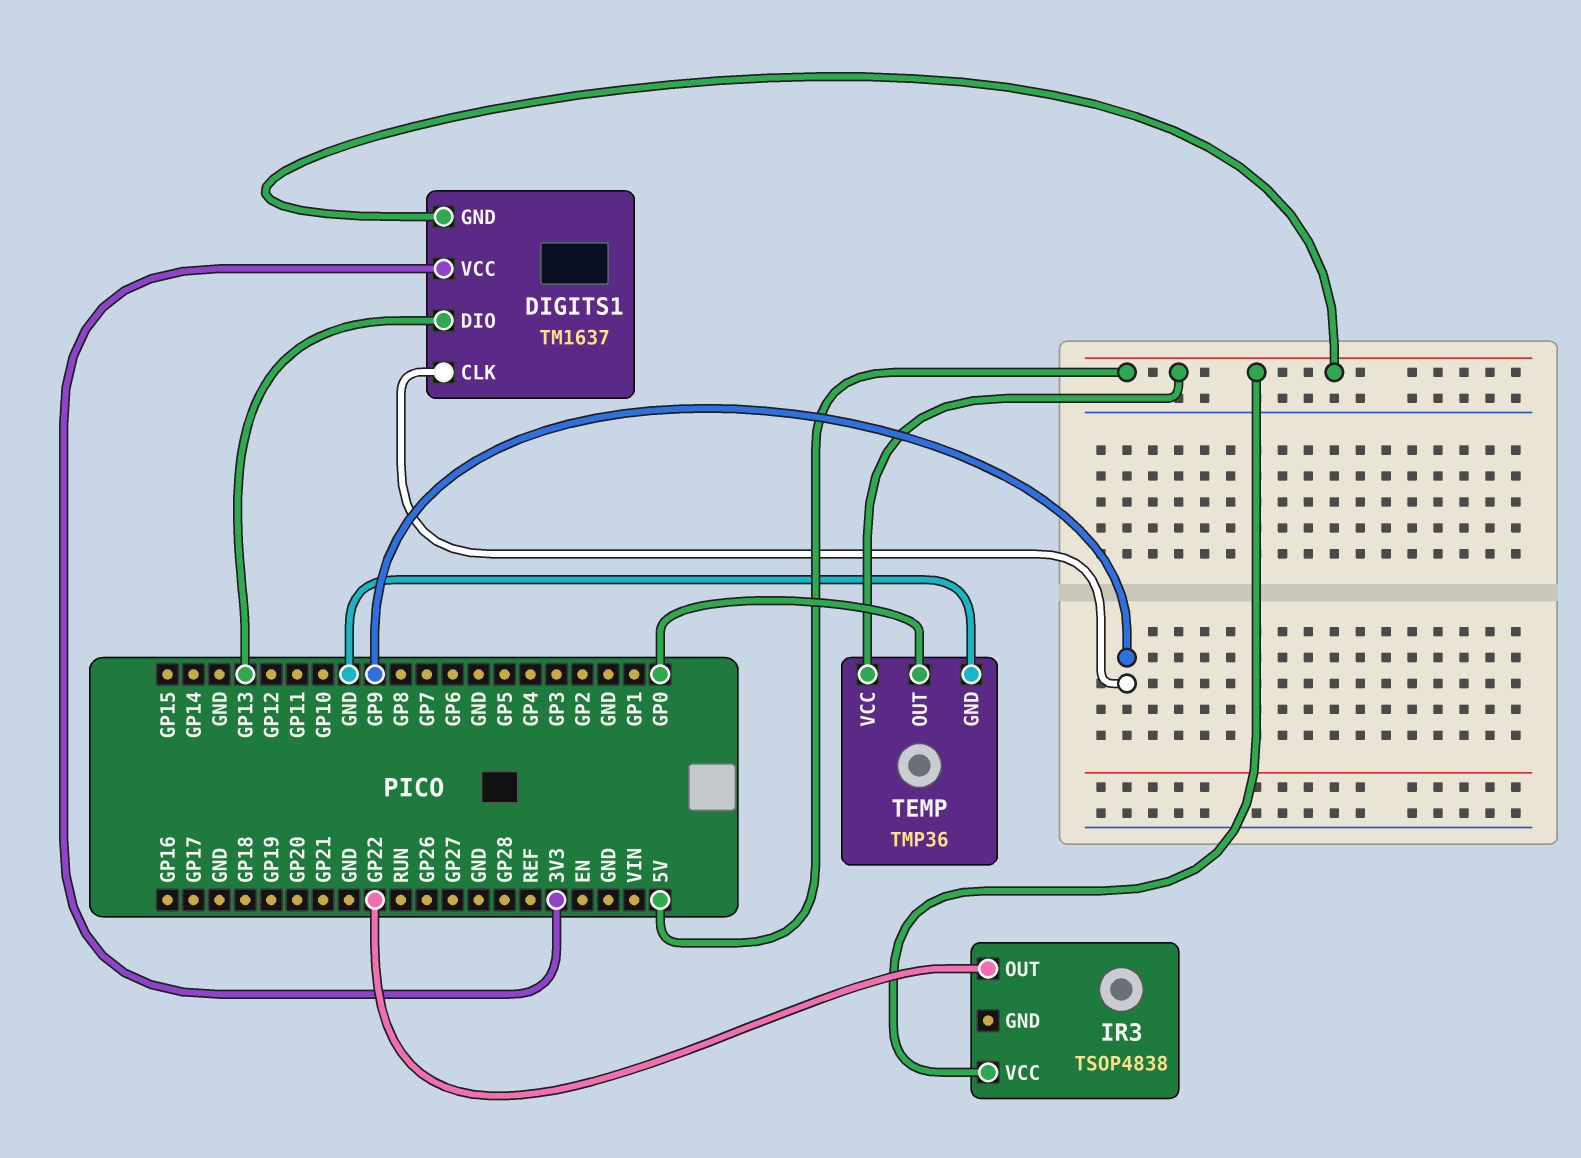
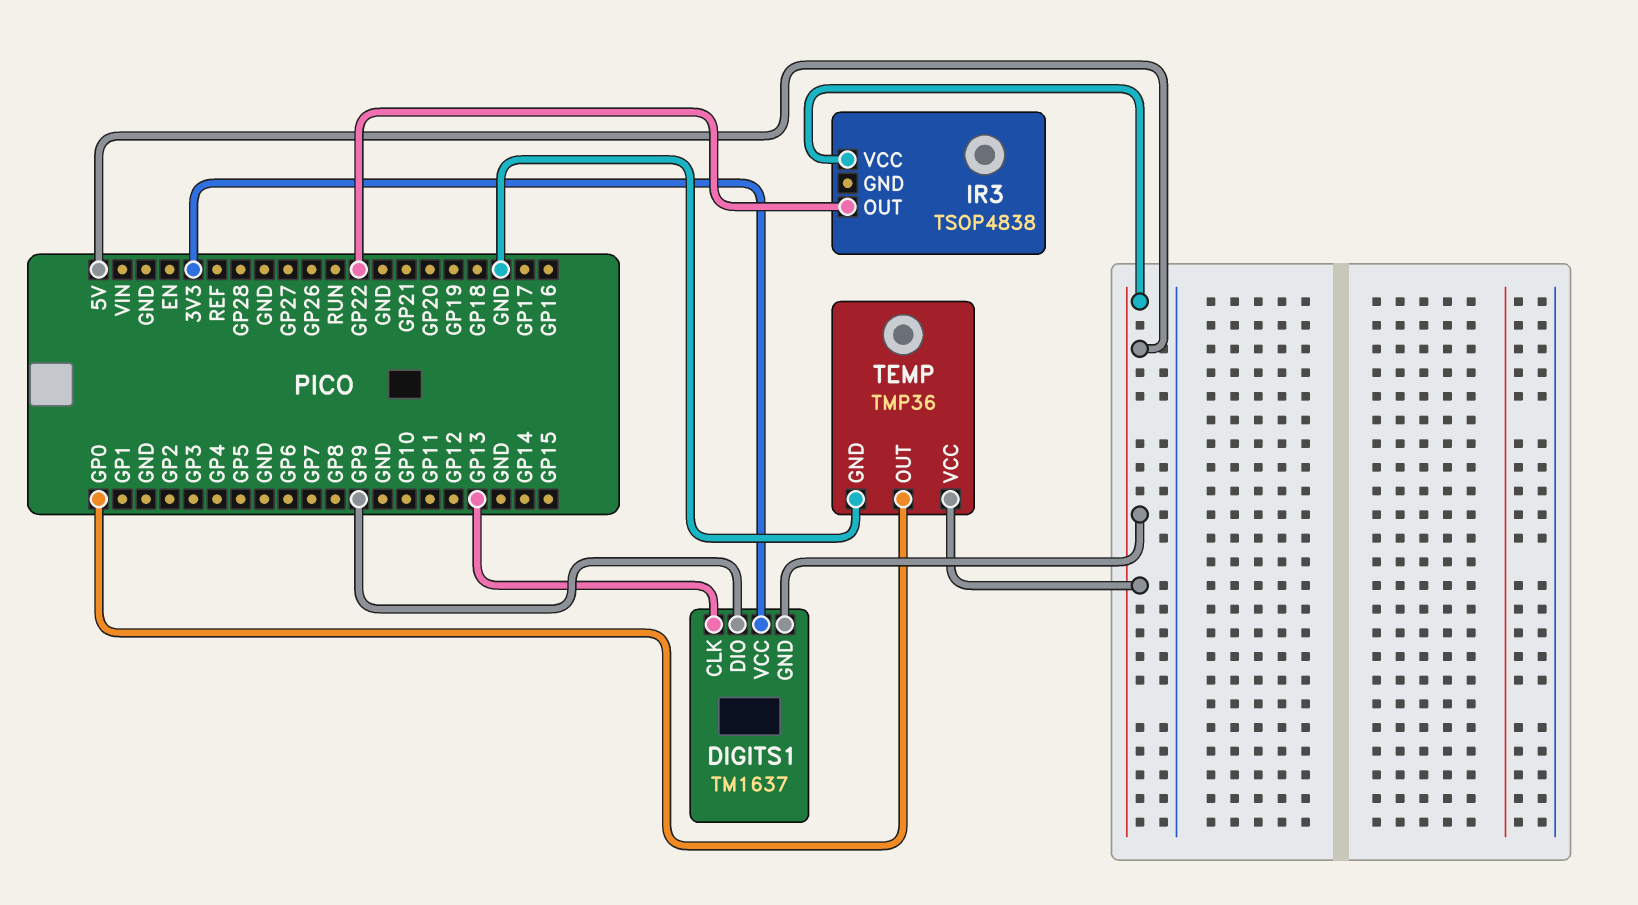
DIGITS1 pin CLK: GP9 -> GP13
DIGITS1 pin DIO: GP13 -> GP9

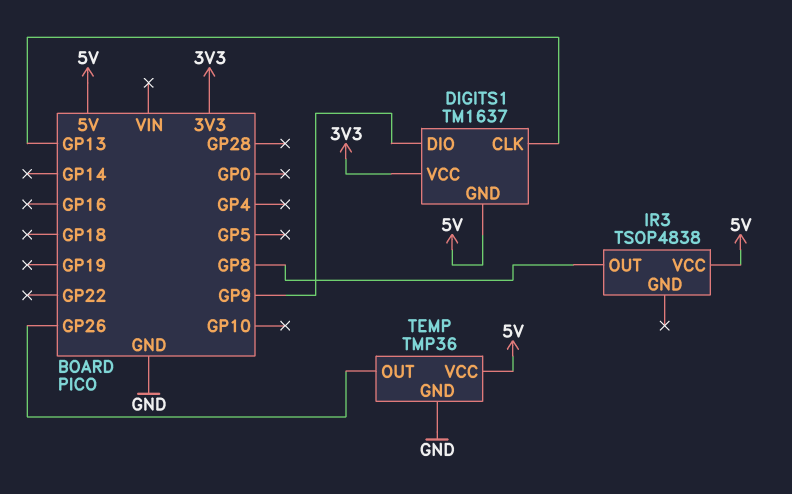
IR3 pin OUT: GP22 -> GP8
TEMP pin OUT: GP0 -> GP26

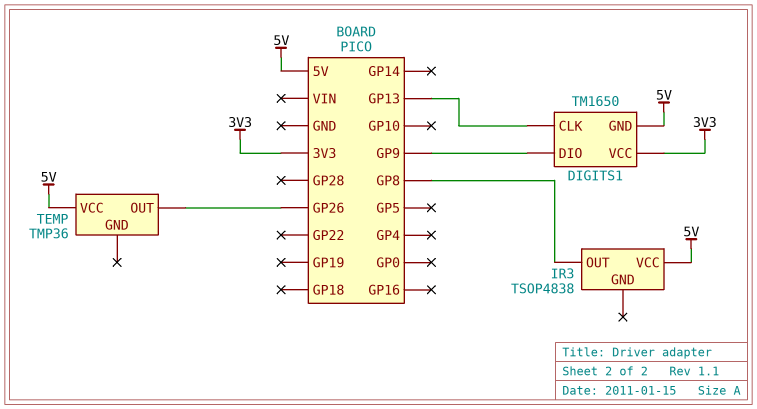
DIGITS1: TM1637 -> TM1650
TEMP pin GND: GND -> none

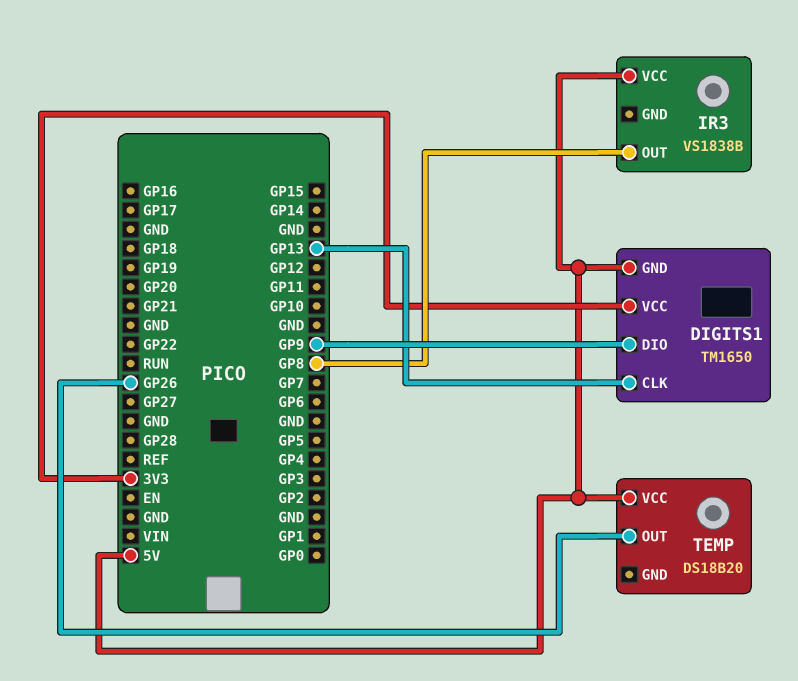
IR3: TSOP4838 -> VS1838B
TEMP: TMP36 -> DS18B20

